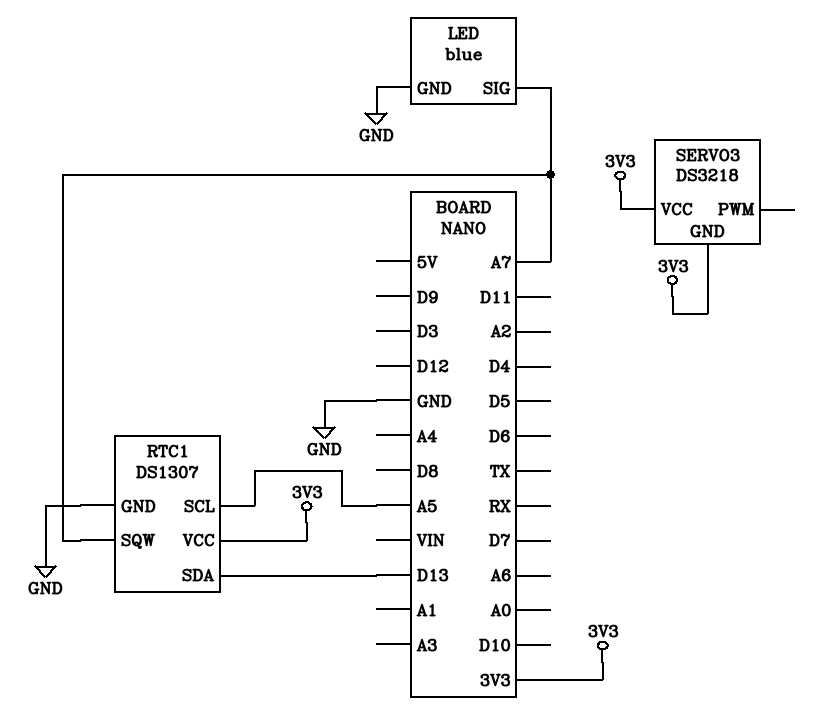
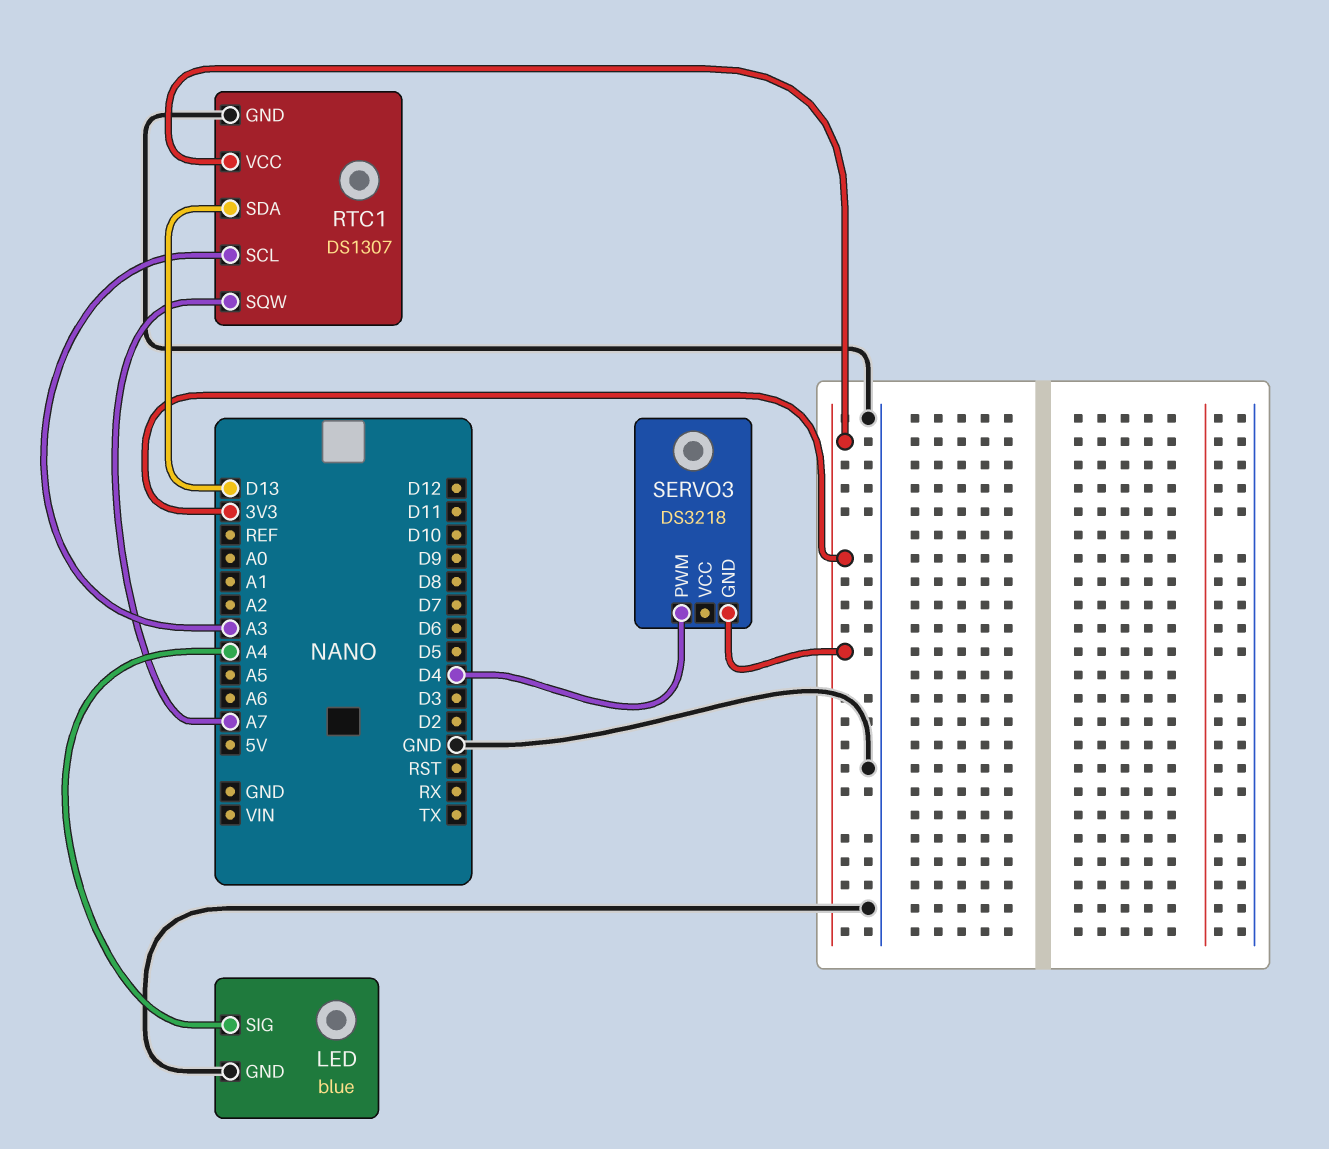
LED pin SIG: A7 -> A4
RTC1 pin SCL: A5 -> A3
SERVO3 pin PWM: none -> D4
SERVO3 pin VCC: 3V3 -> none

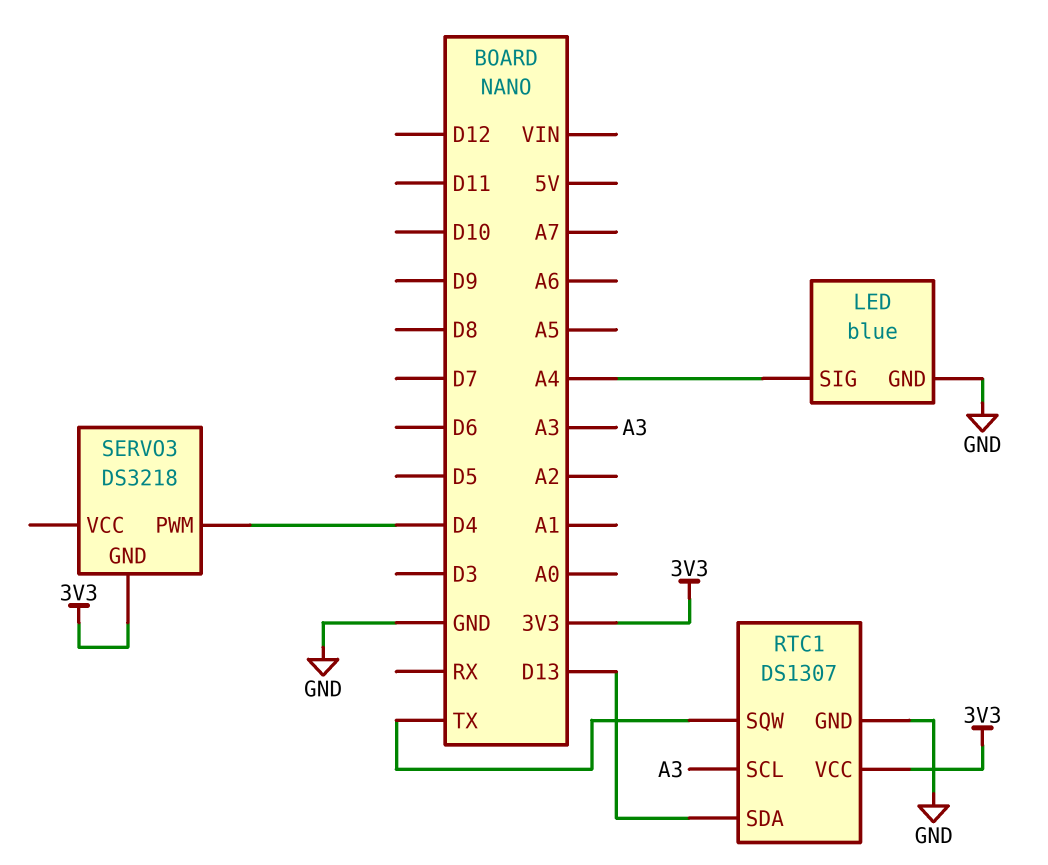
RTC1 pin SQW: A7 -> TX

